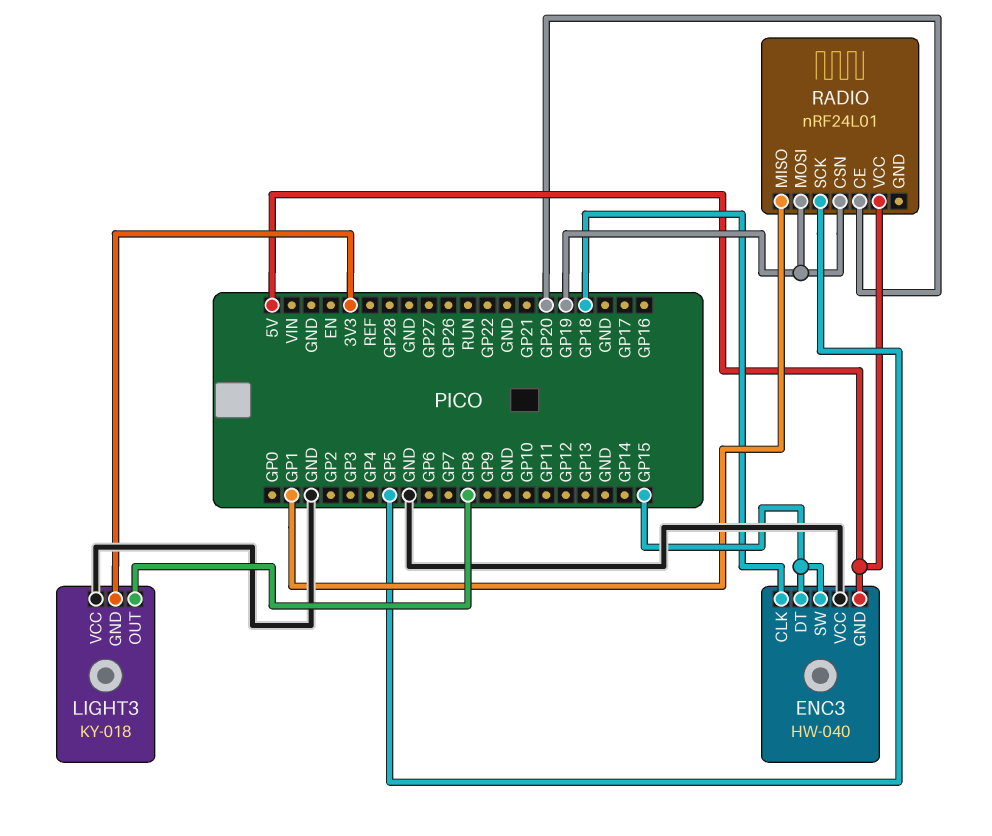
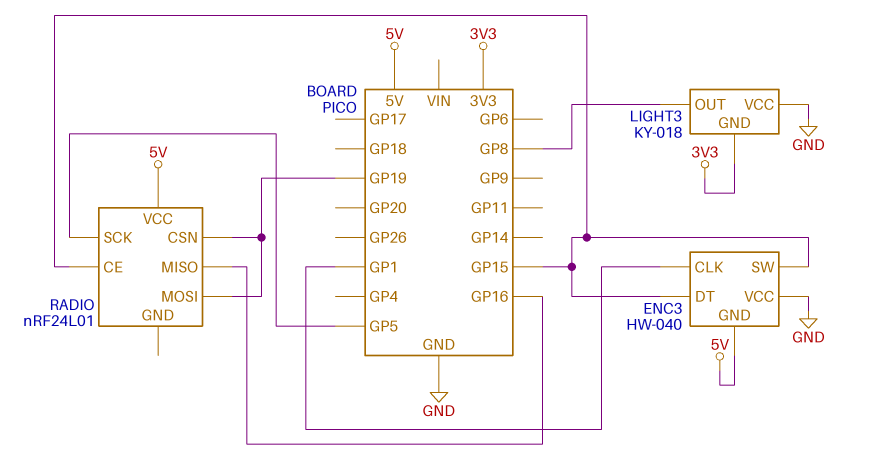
ENC3 pin CLK: GP18 -> GP1
RADIO pin CE: GP20 -> GP15
RADIO pin MISO: GP1 -> GP16

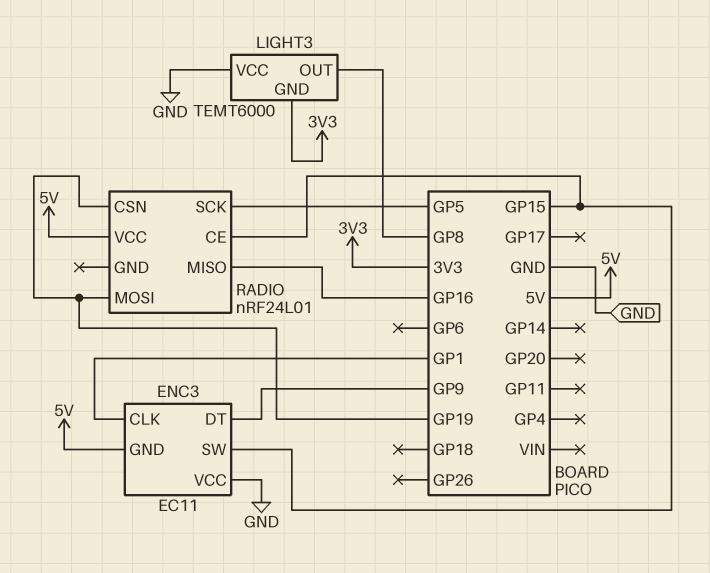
ENC3: HW-040 -> EC11
ENC3 pin DT: GP15 -> GP9
LIGHT3: KY-018 -> TEMT6000

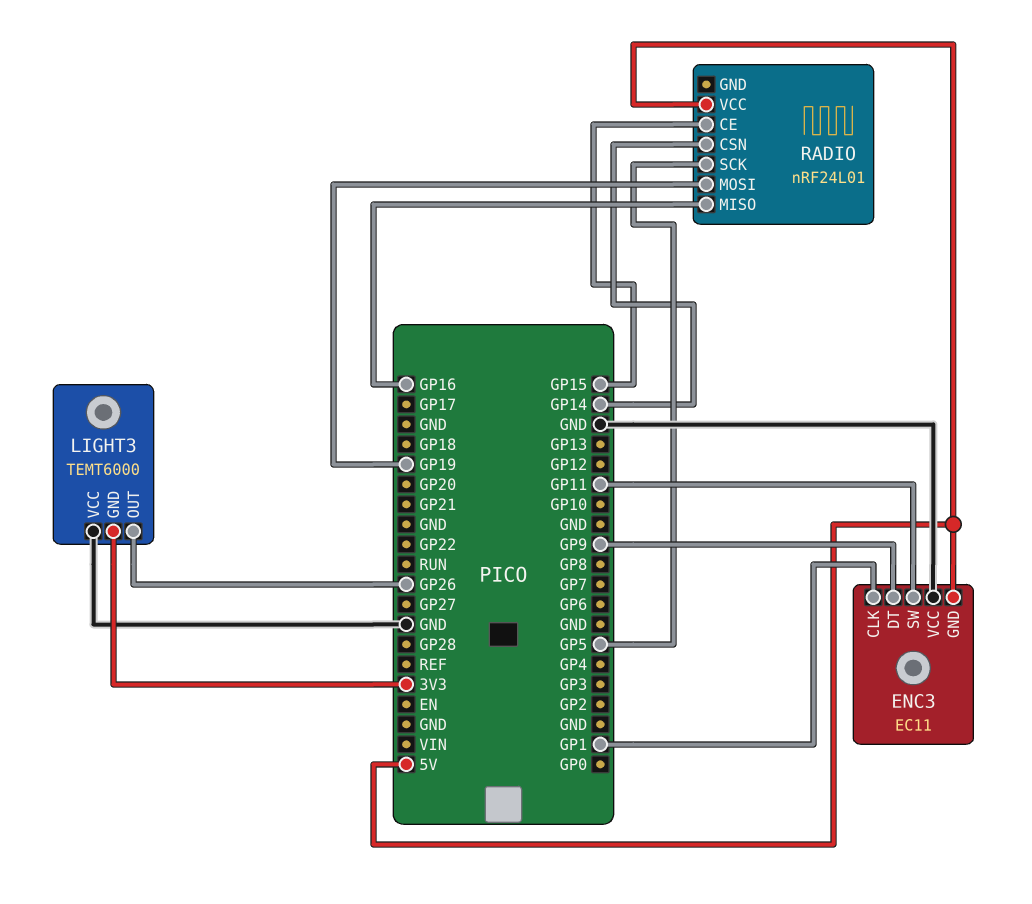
ENC3 pin SW: GP15 -> GP11
LIGHT3 pin OUT: GP8 -> GP26
RADIO pin CSN: GP19 -> GP14

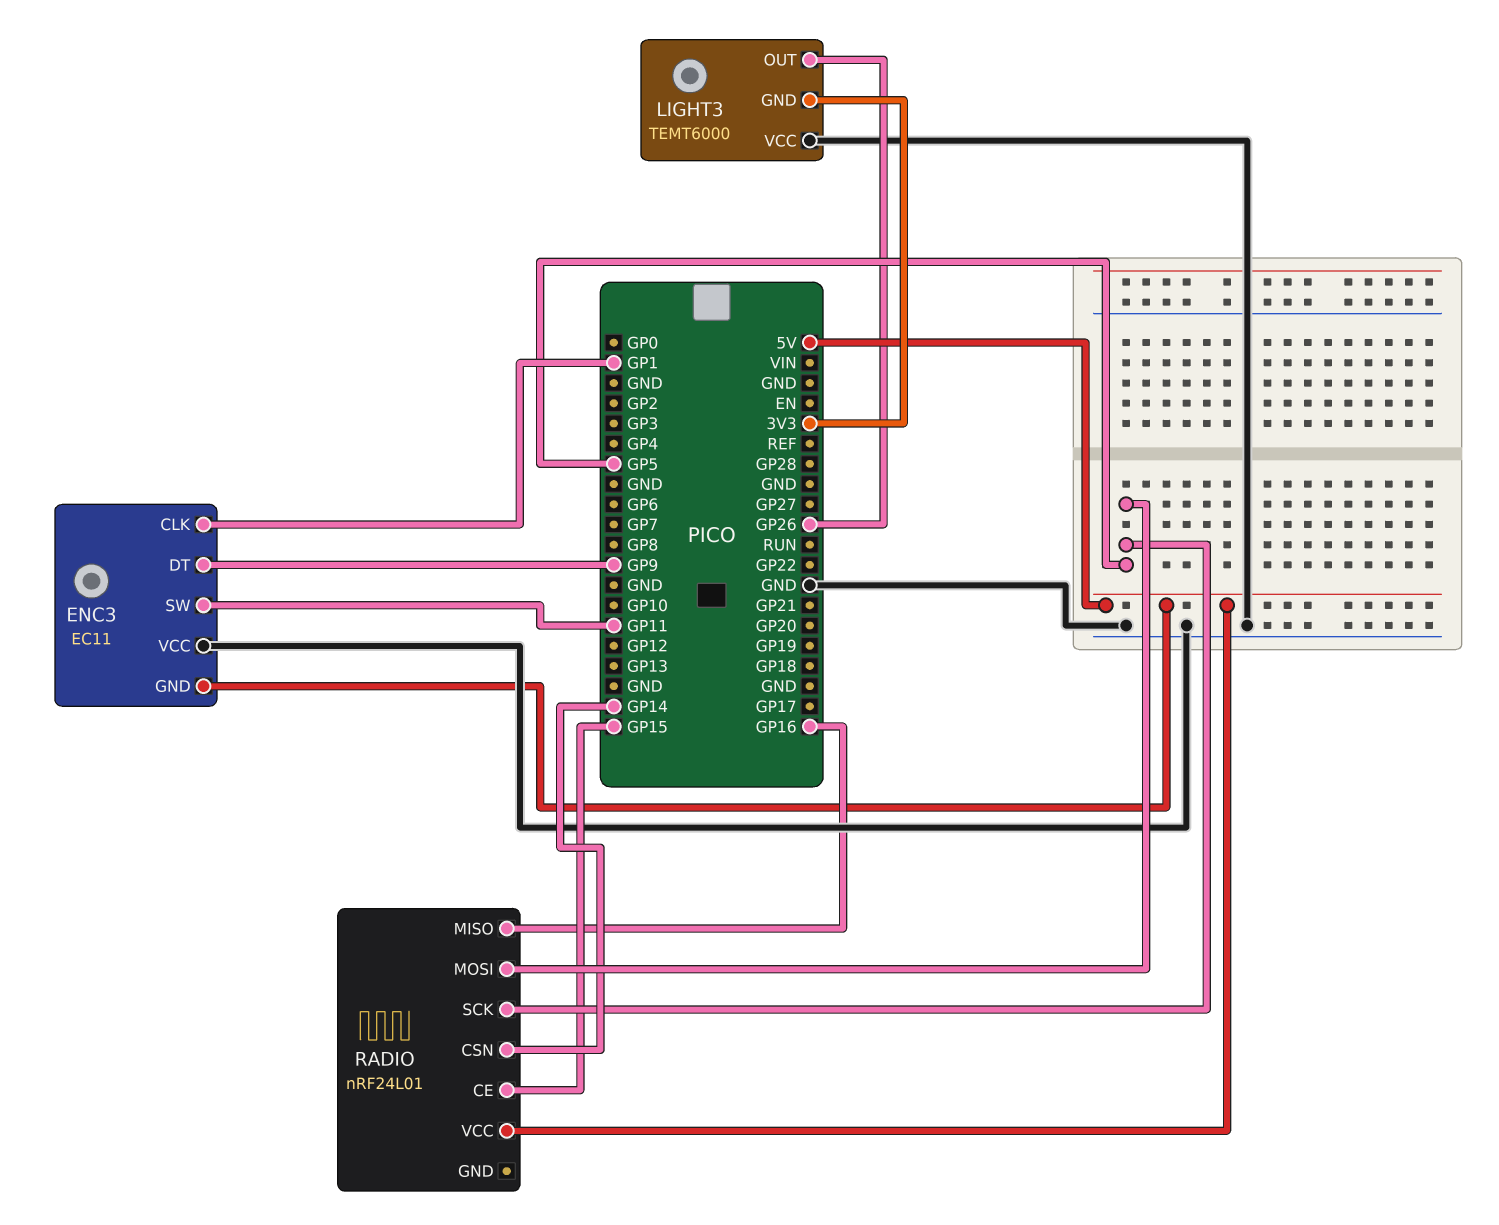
RADIO pin MOSI: GP19 -> GP5

